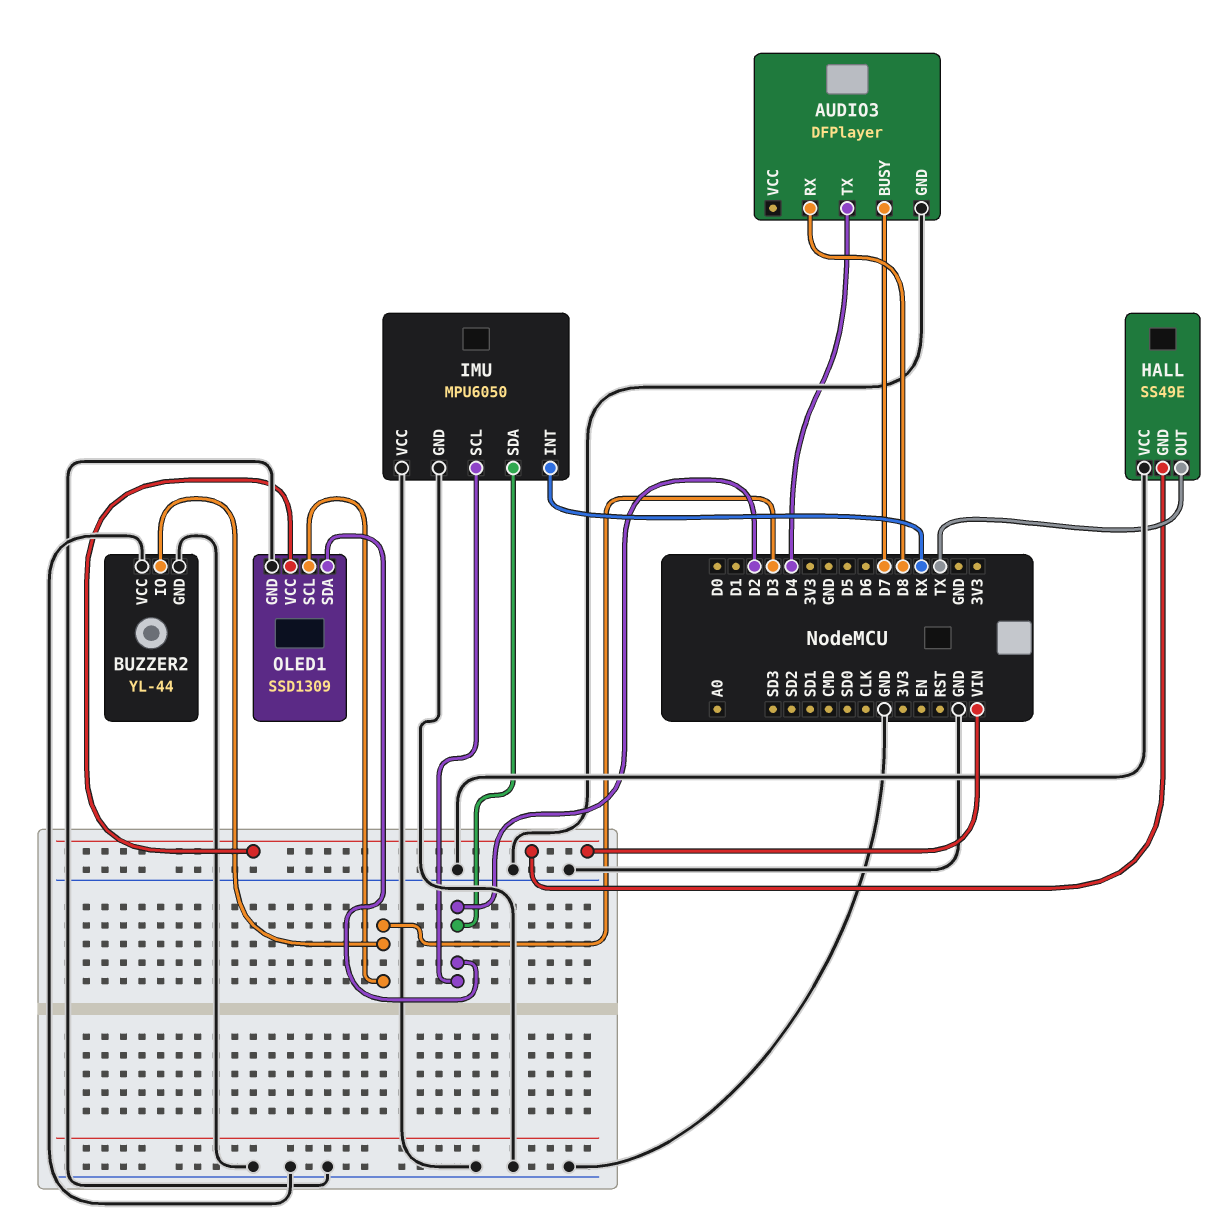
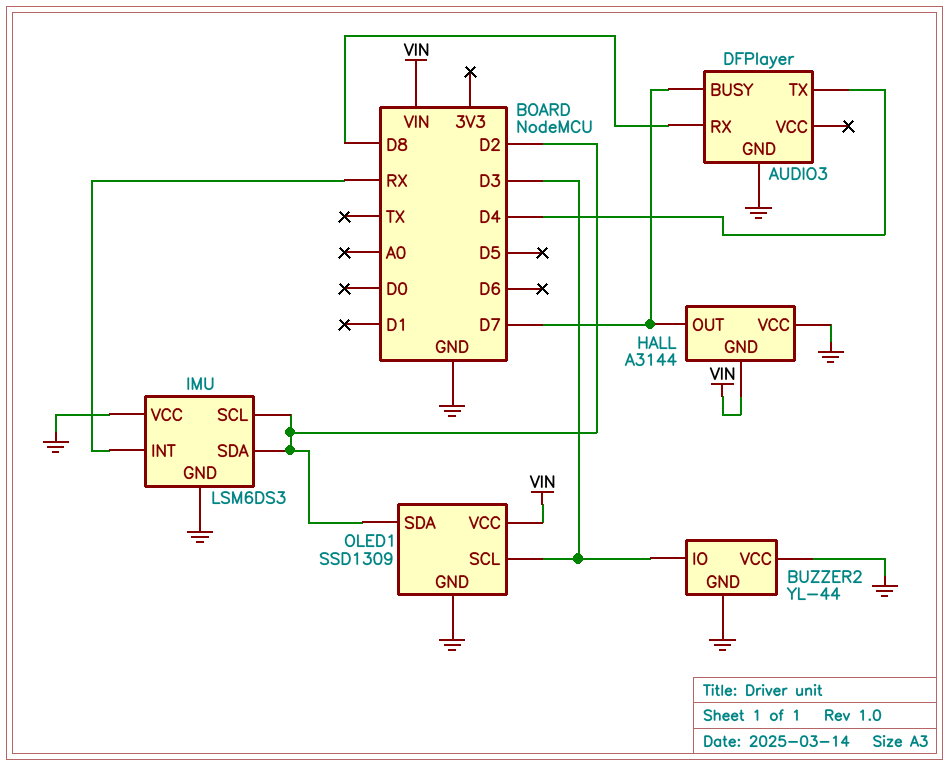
HALL: SS49E -> A3144
HALL pin OUT: TX -> D7
IMU: MPU6050 -> LSM6DS3

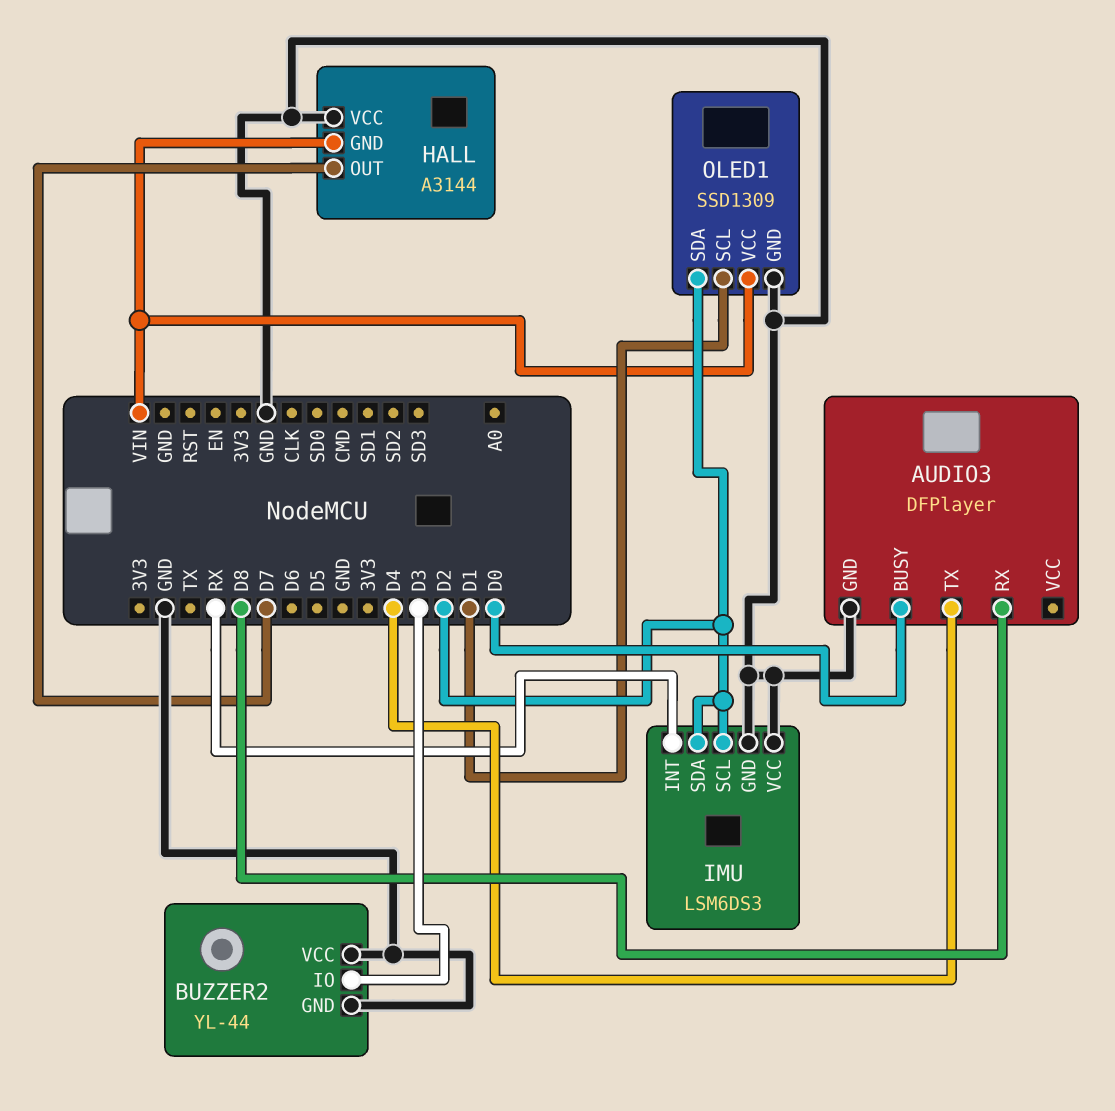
AUDIO3 pin BUSY: D7 -> D0
OLED1 pin SCL: D3 -> D1

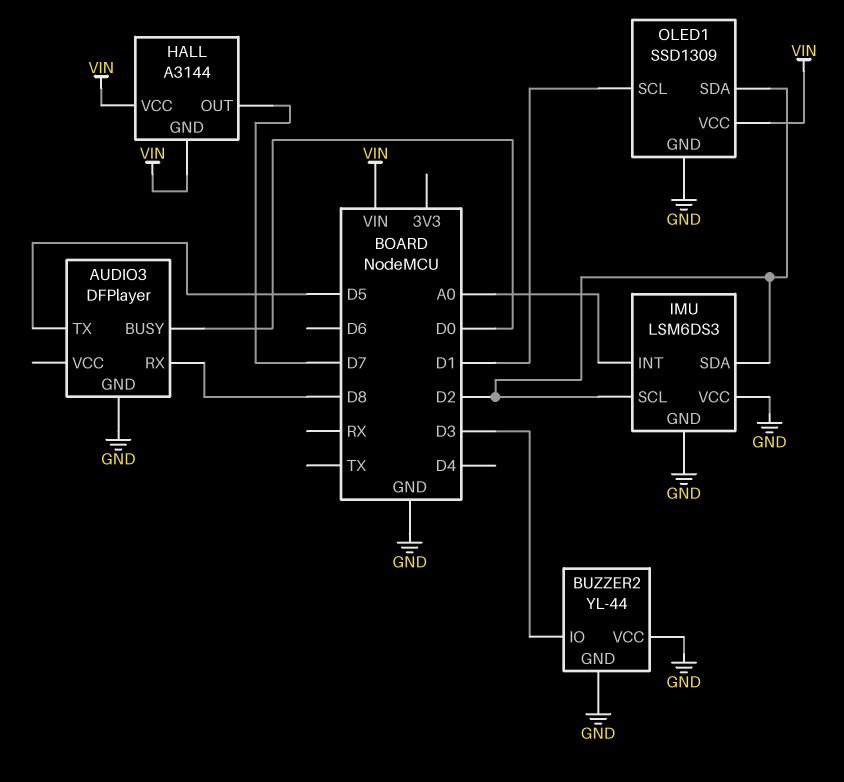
AUDIO3 pin TX: D4 -> D5
HALL pin VCC: GND -> VIN
IMU pin INT: RX -> A0

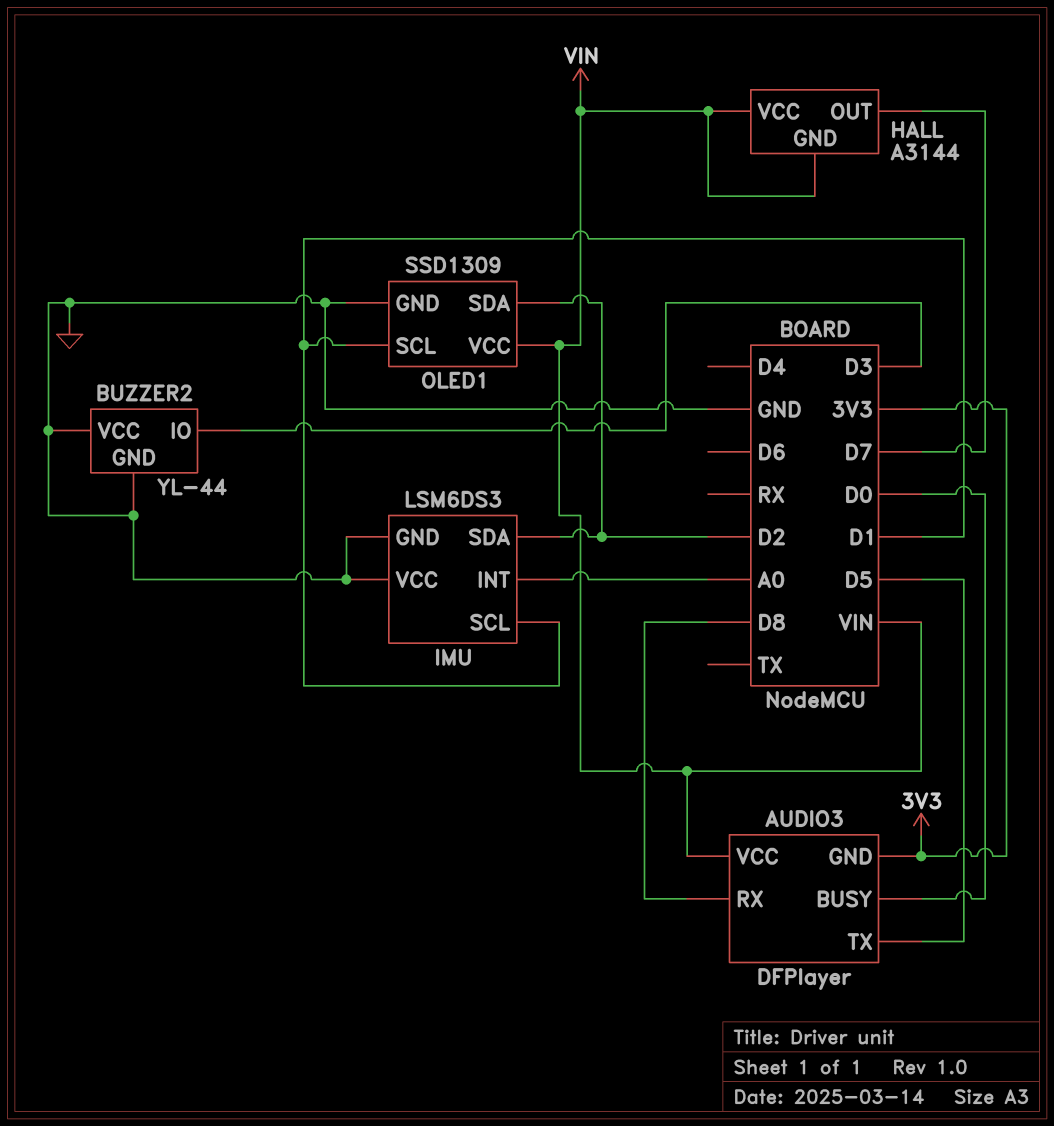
AUDIO3 pin GND: GND -> 3V3
AUDIO3 pin VCC: none -> VIN
IMU pin SCL: D2 -> D1

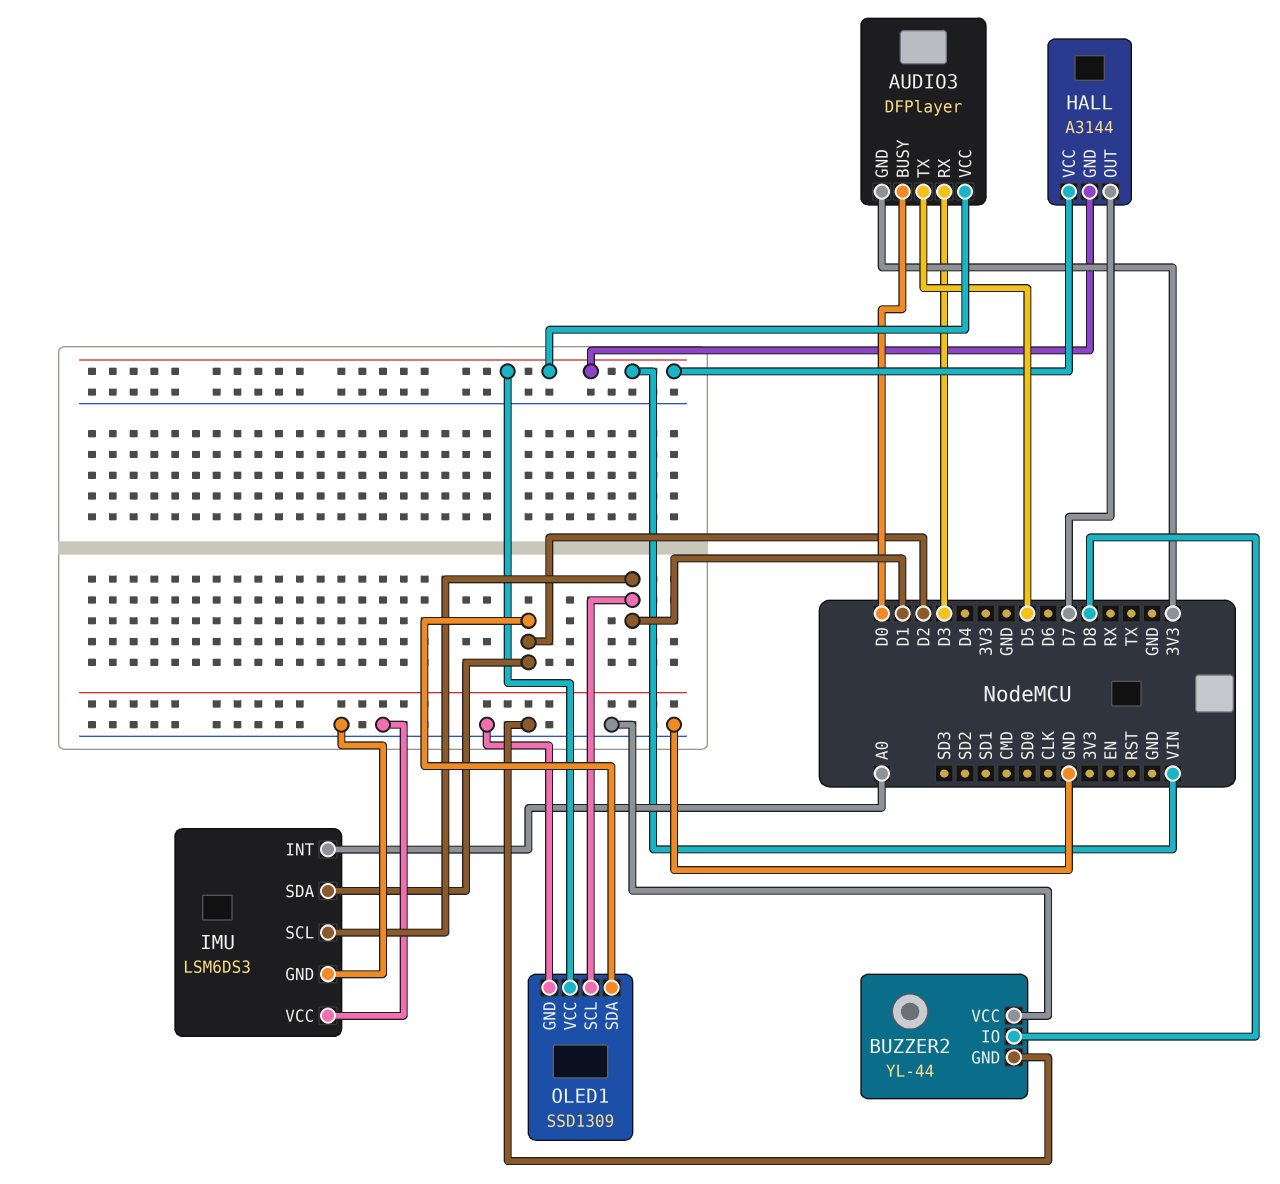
AUDIO3 pin RX: D8 -> D3
BUZZER2 pin IO: D3 -> D8

